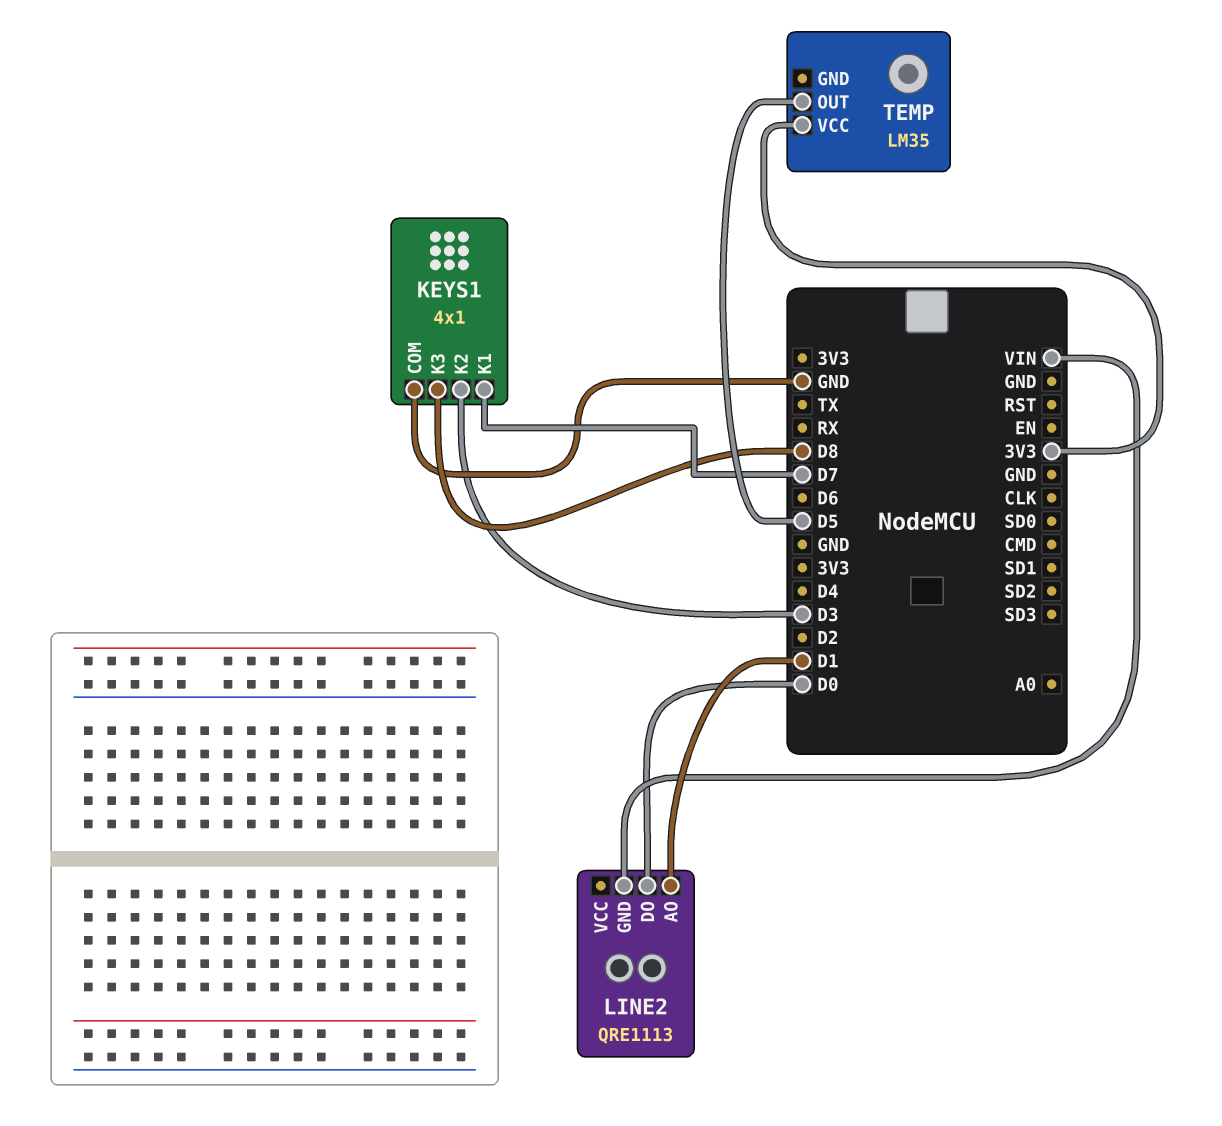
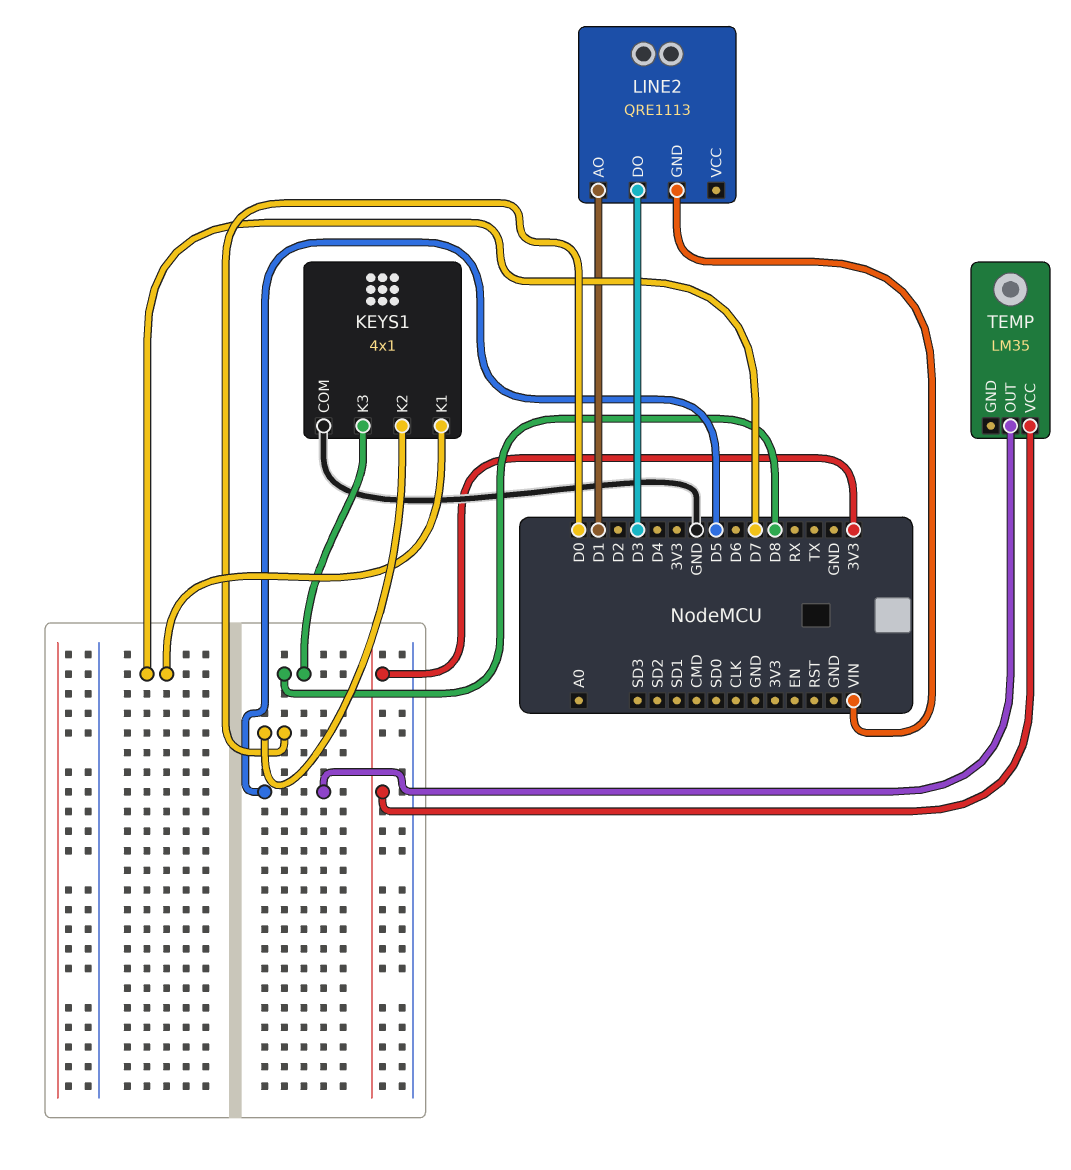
KEYS1 pin K2: D3 -> D0
LINE2 pin DO: D0 -> D3

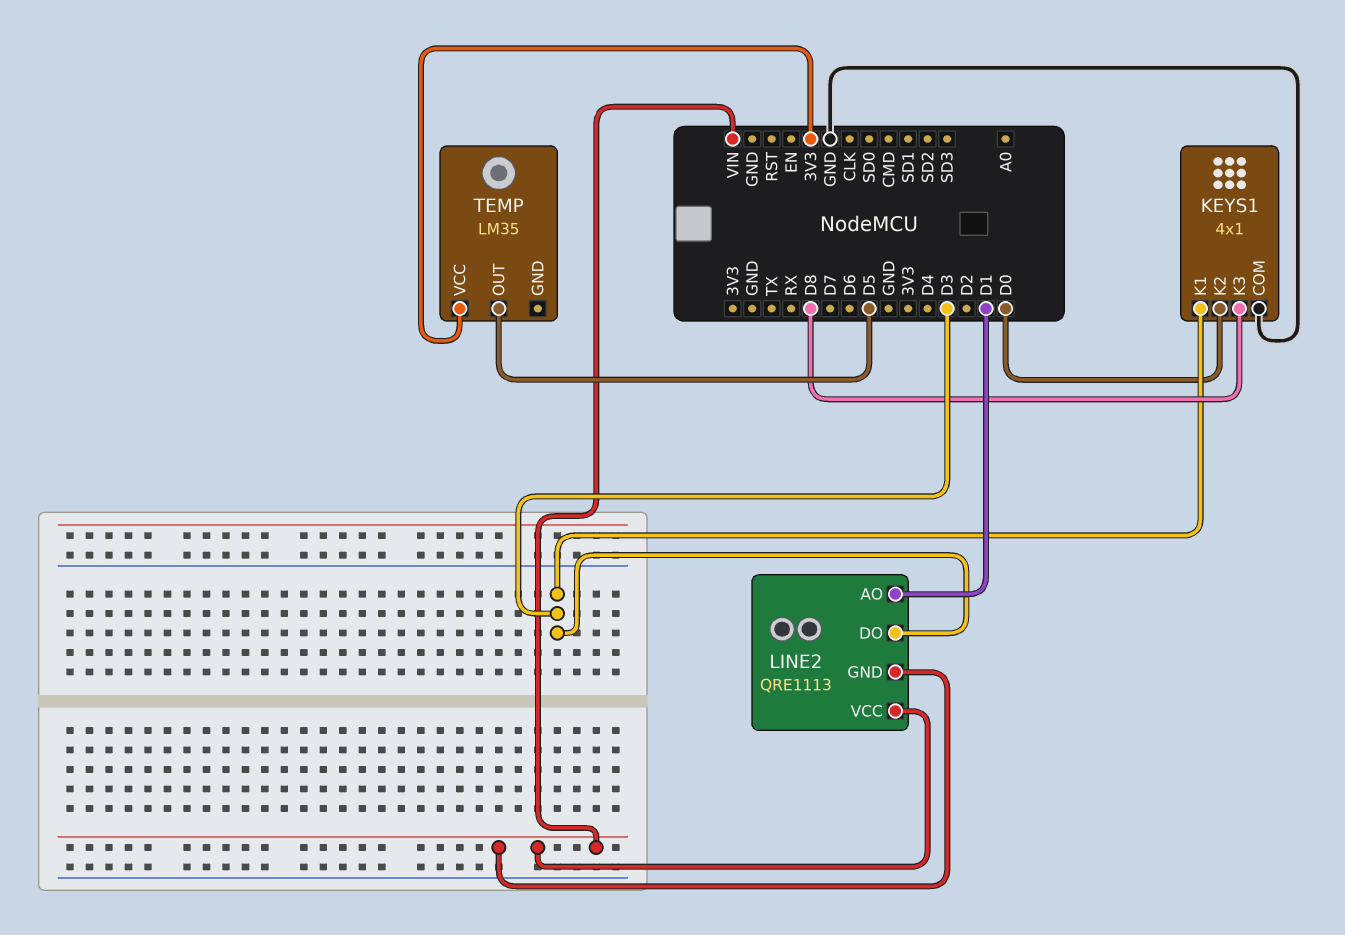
KEYS1 pin K1: D7 -> D3
LINE2 pin VCC: none -> VIN

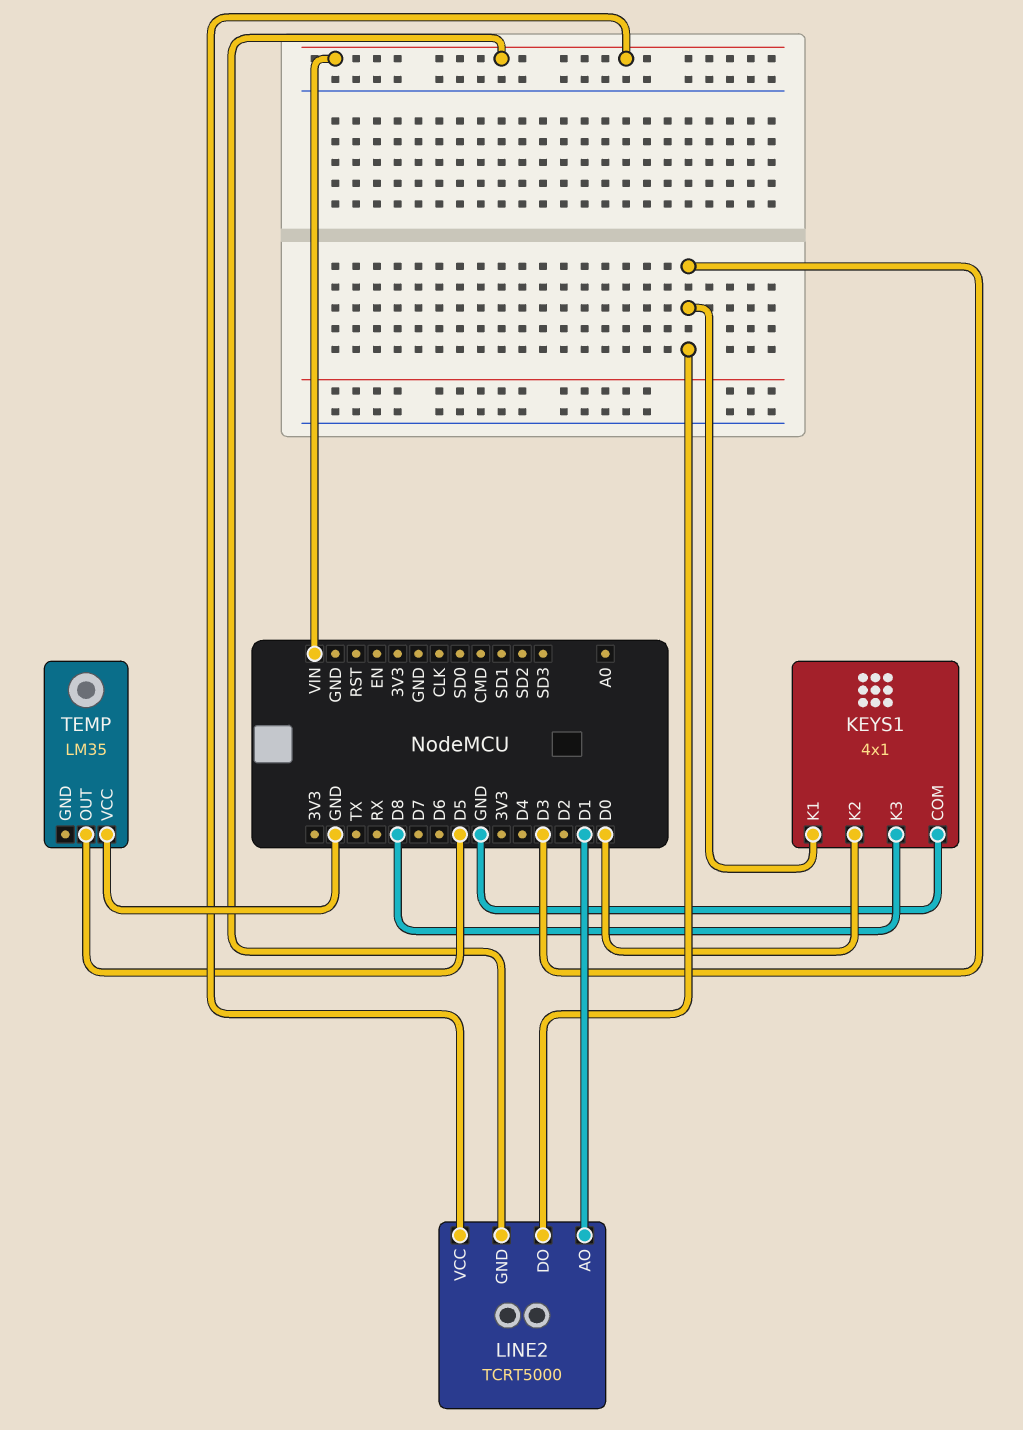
LINE2: QRE1113 -> TCRT5000
TEMP pin VCC: 3V3 -> GND

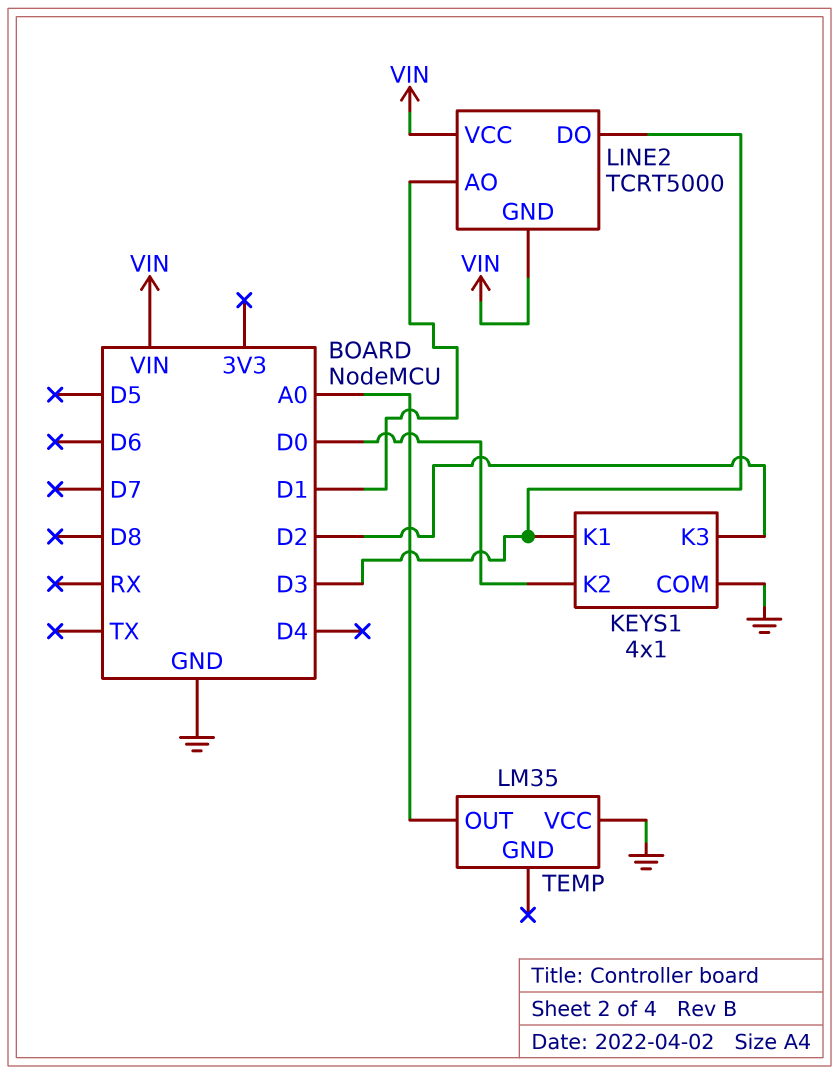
KEYS1 pin K3: D8 -> D2
TEMP pin OUT: D5 -> A0

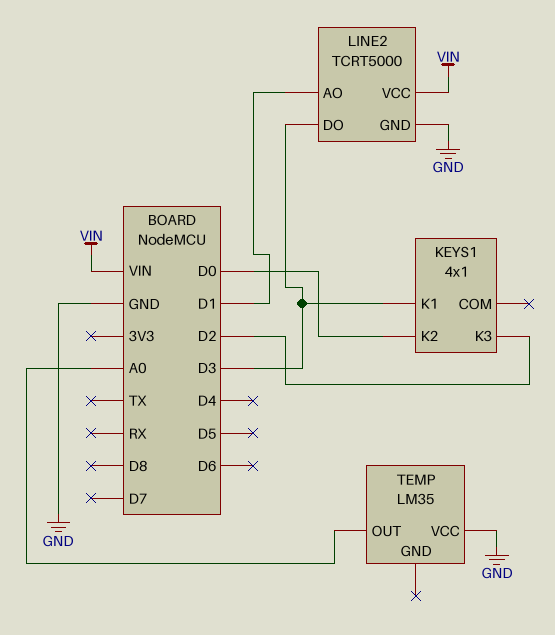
KEYS1 pin COM: GND -> none
LINE2 pin GND: VIN -> GND

